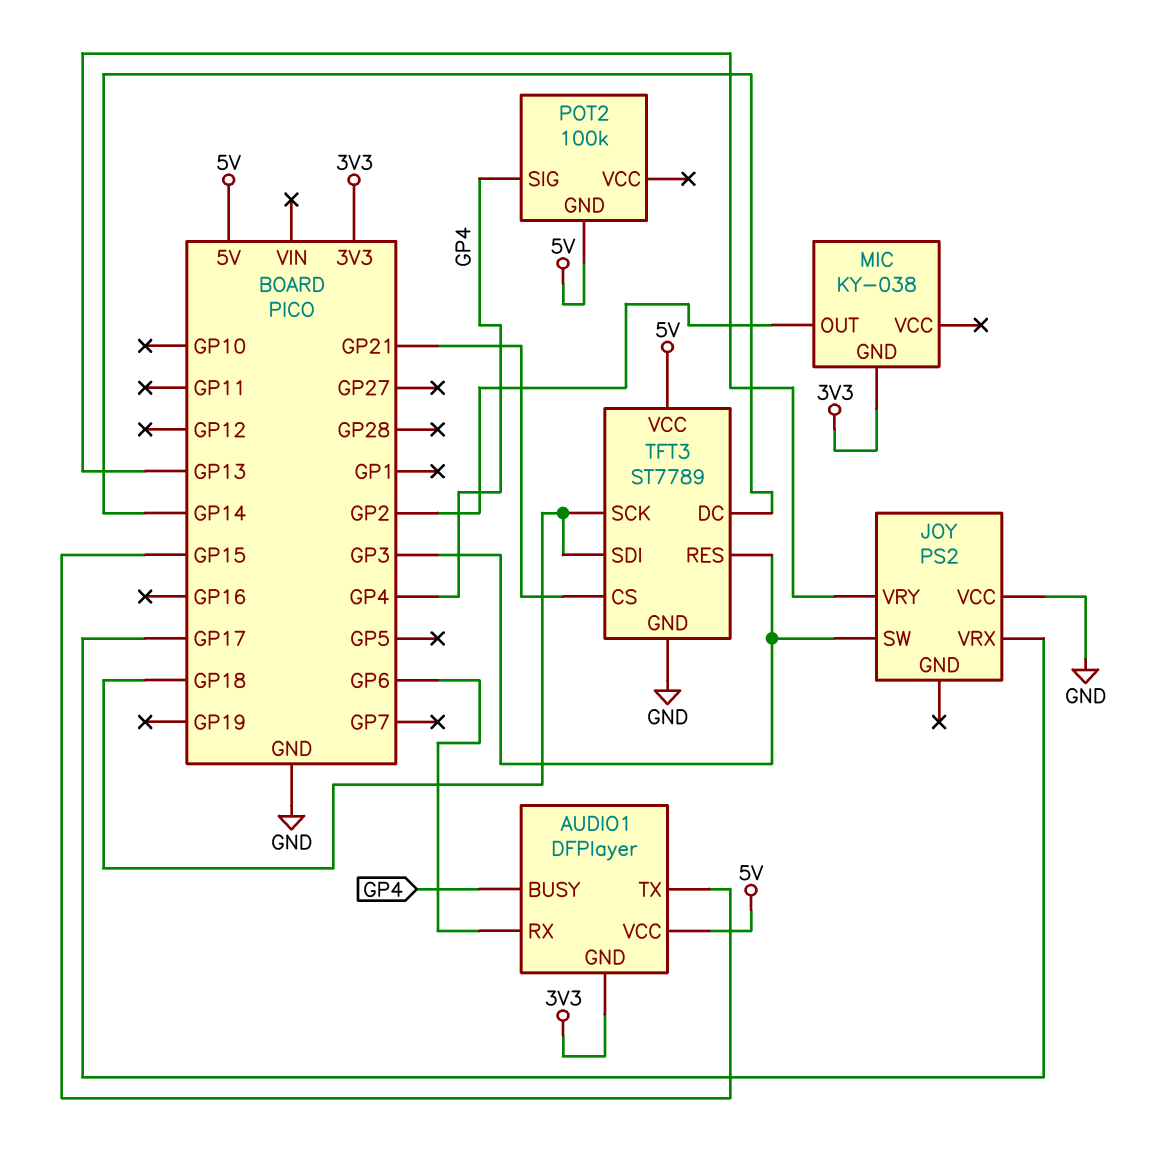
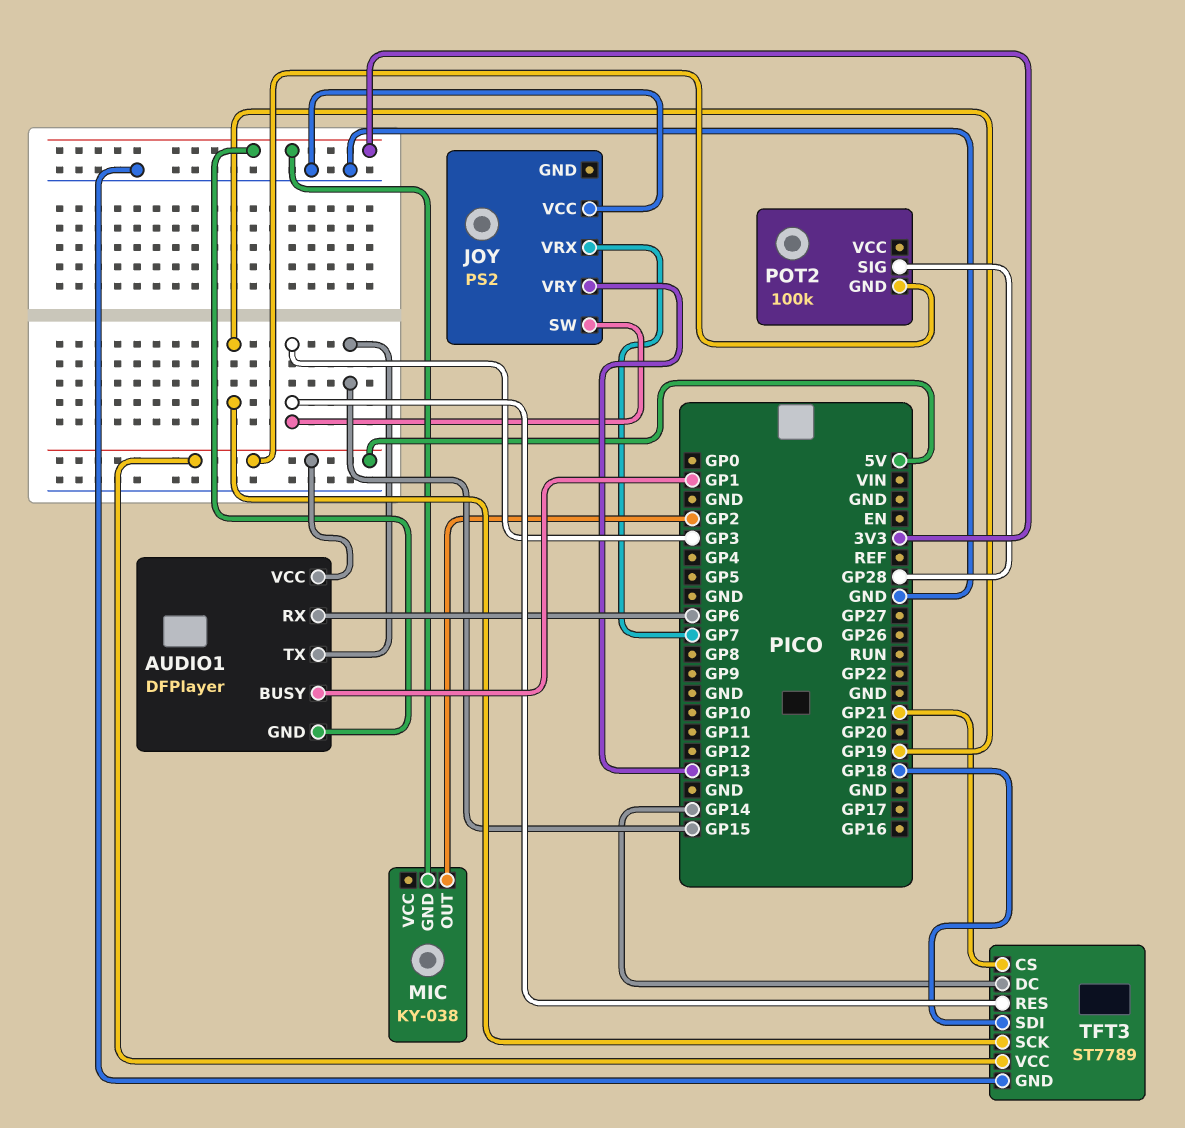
AUDIO1 pin BUSY: GP4 -> GP1
JOY pin VRX: GP17 -> GP7
POT2 pin SIG: GP4 -> GP28
TFT3 pin SCK: GP18 -> GP19

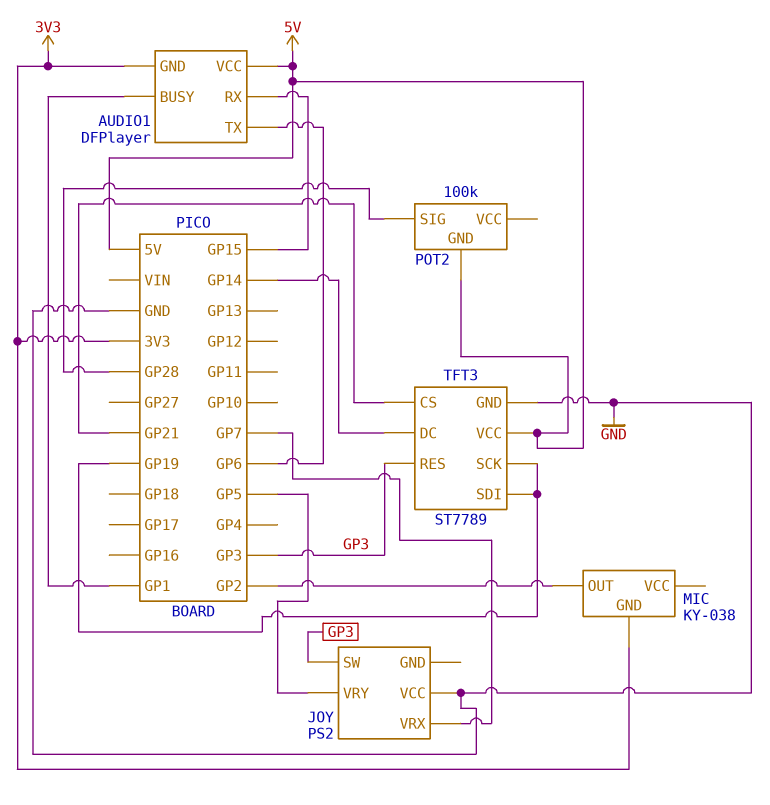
AUDIO1 pin RX: GP6 -> GP15
AUDIO1 pin TX: GP15 -> GP6
JOY pin VRY: GP13 -> GP5
TFT3 pin SDI: GP18 -> GP19

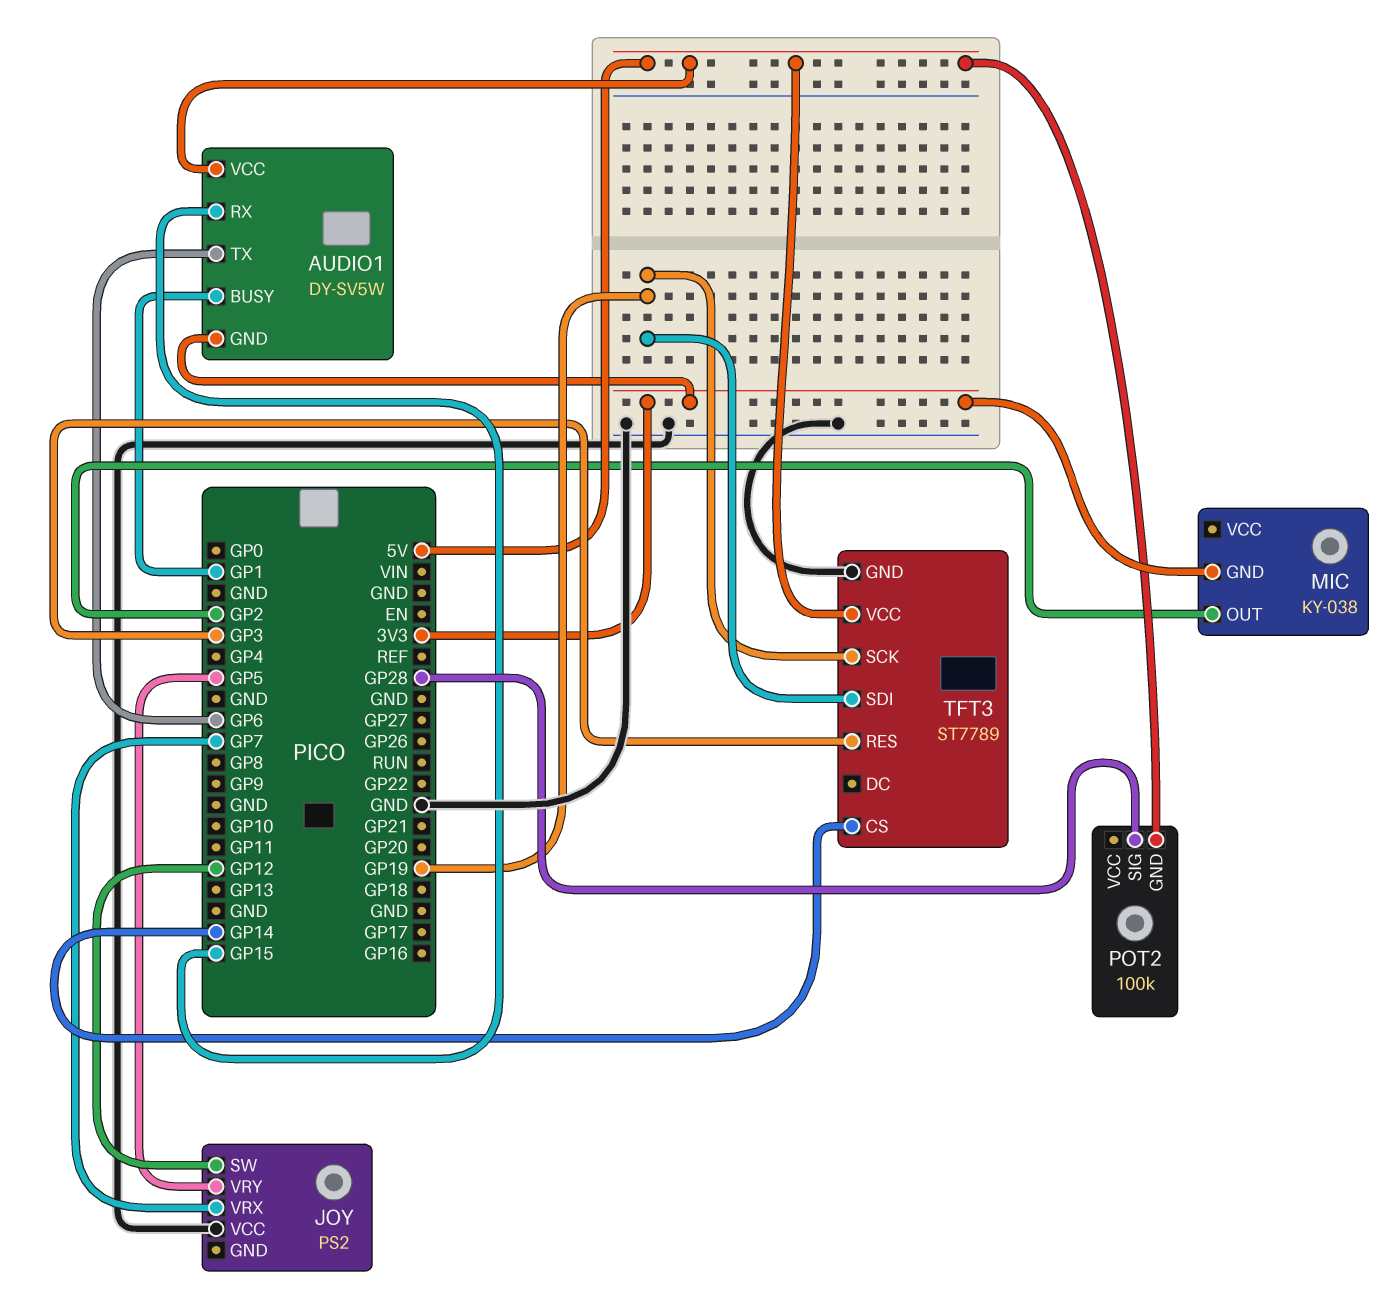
AUDIO1: DFPlayer -> DY-SV5W
JOY pin SW: GP3 -> GP12
TFT3 pin CS: GP21 -> GP14
TFT3 pin DC: GP14 -> none

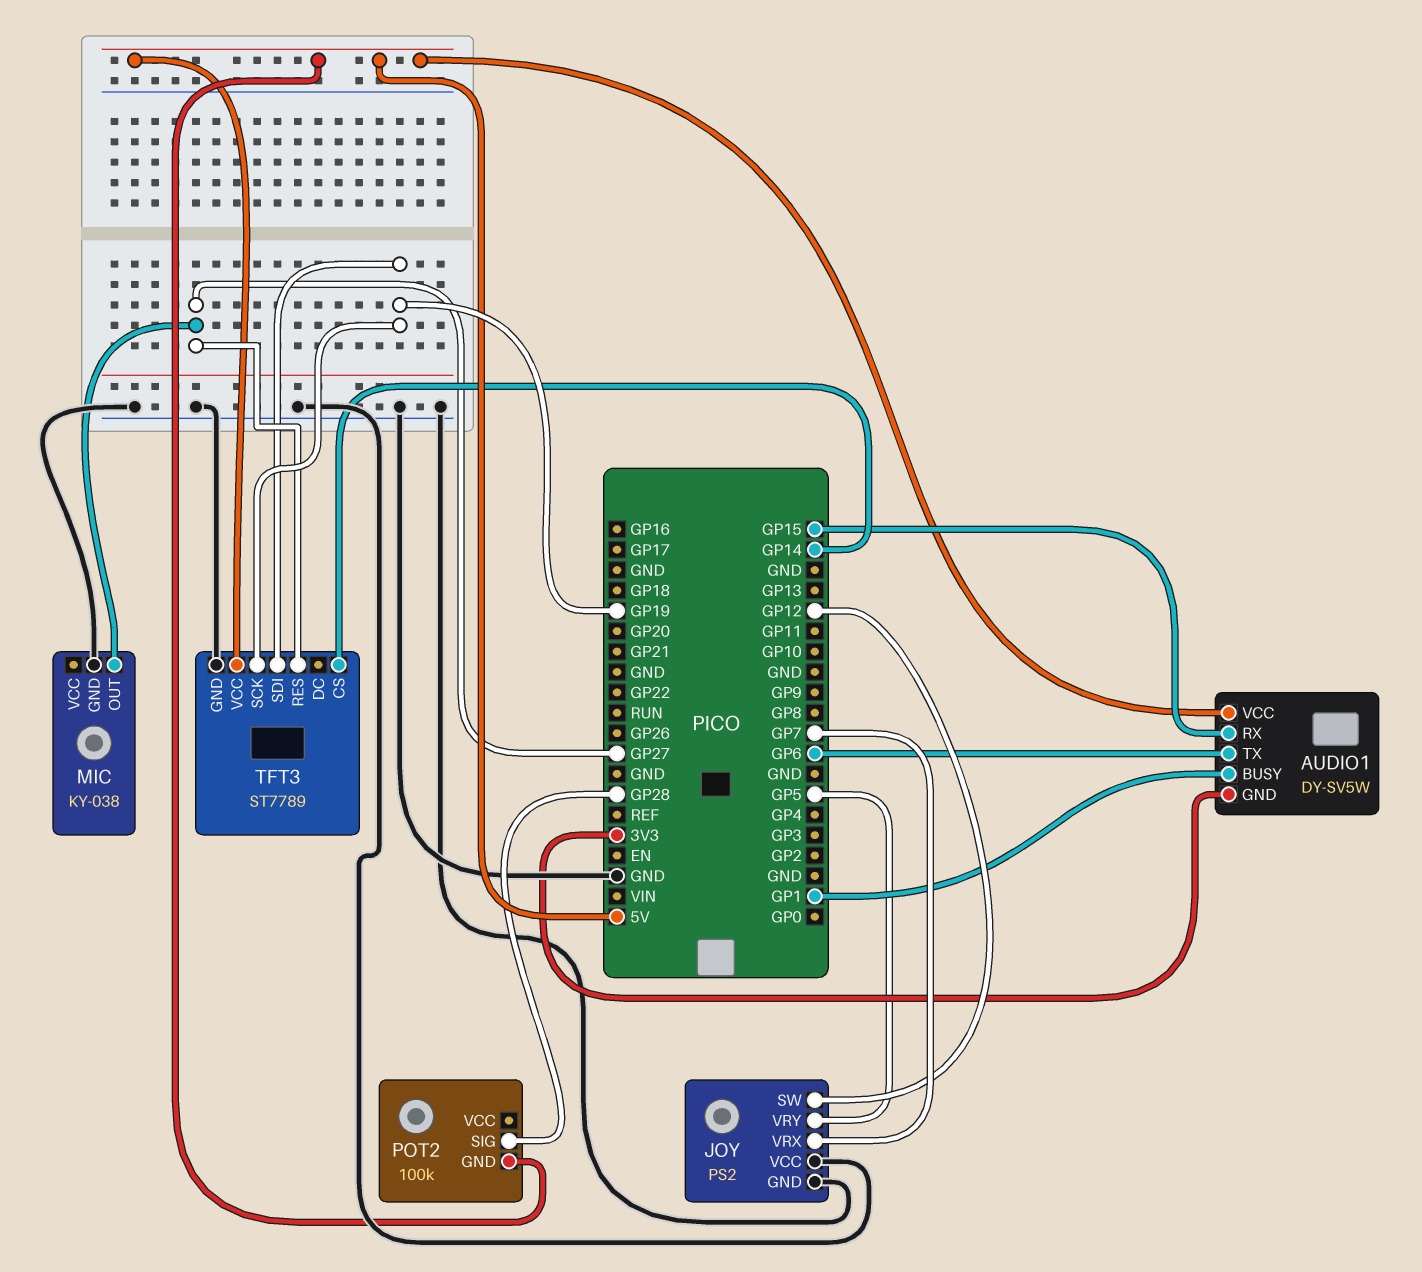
JOY pin GND: none -> GND
MIC pin GND: 3V3 -> GND
MIC pin OUT: GP2 -> GP27
TFT3 pin RES: GP3 -> GP27

